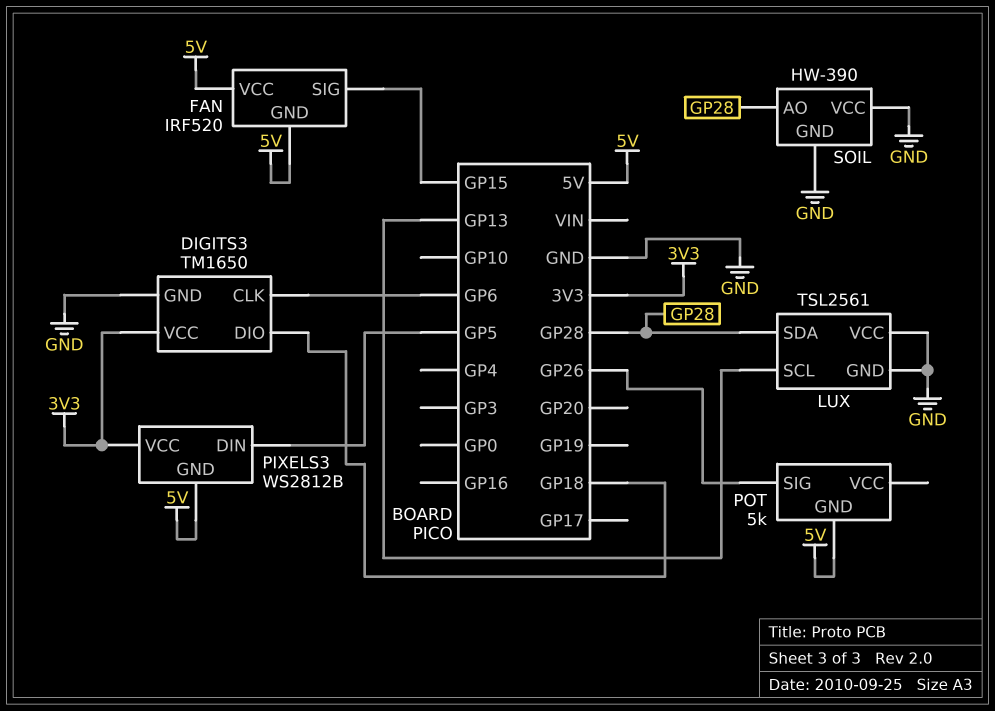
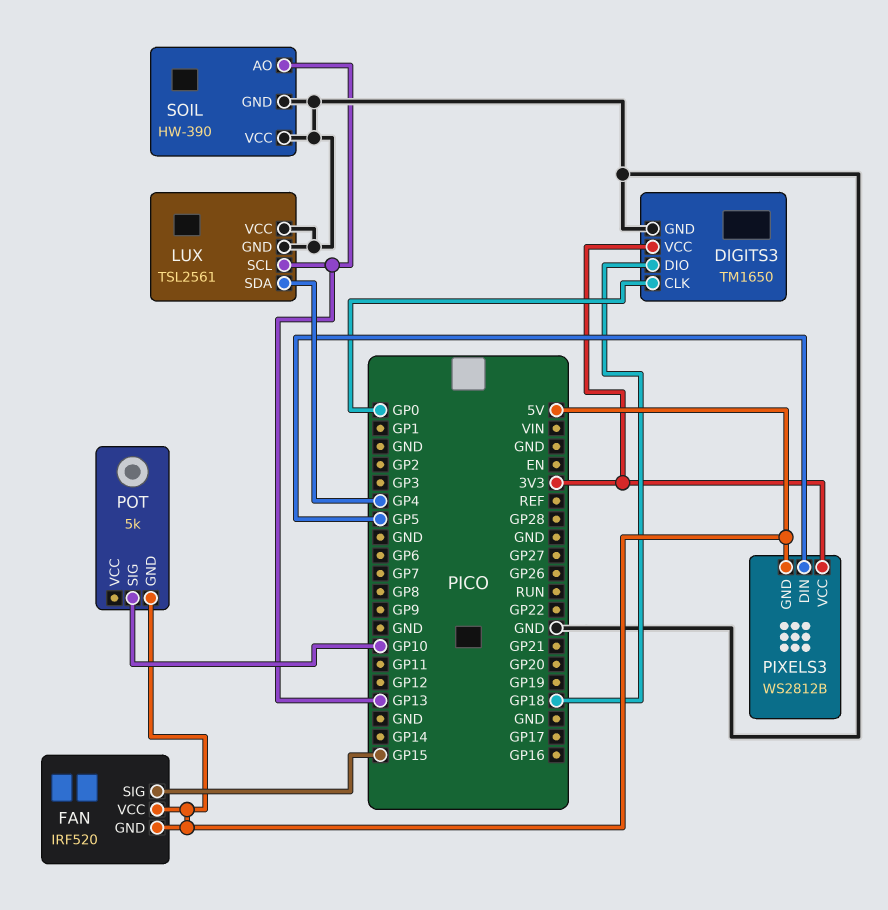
DIGITS3 pin CLK: GP6 -> GP0
LUX pin SDA: GP28 -> GP4
POT pin SIG: GP26 -> GP10
SOIL pin AO: GP28 -> GP13

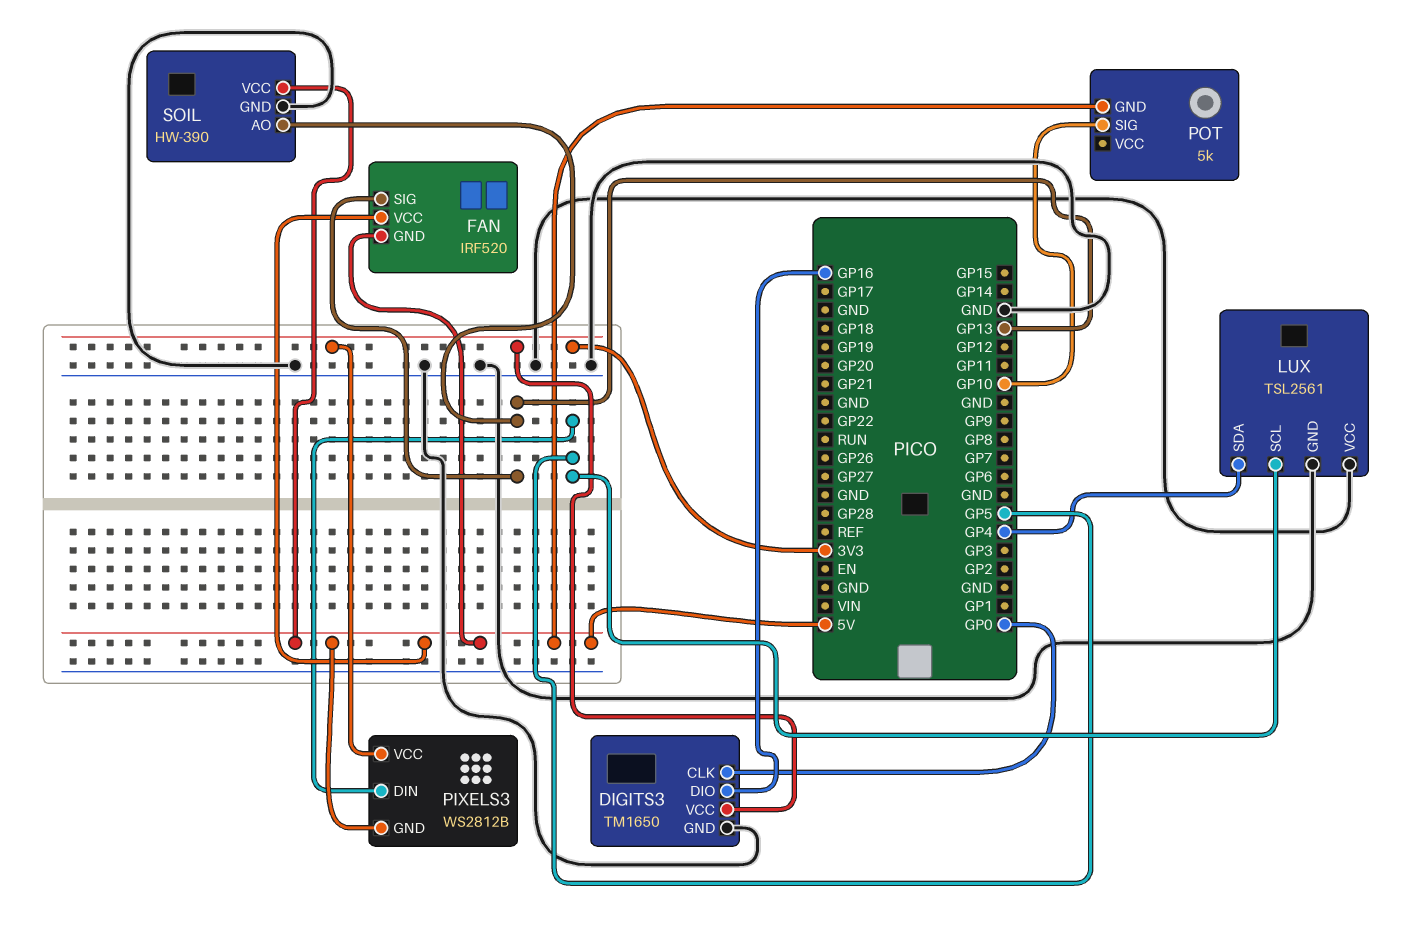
DIGITS3 pin DIO: GP18 -> GP16
FAN pin SIG: GP15 -> GP13
LUX pin SCL: GP13 -> GP5
SOIL pin VCC: GND -> 5V

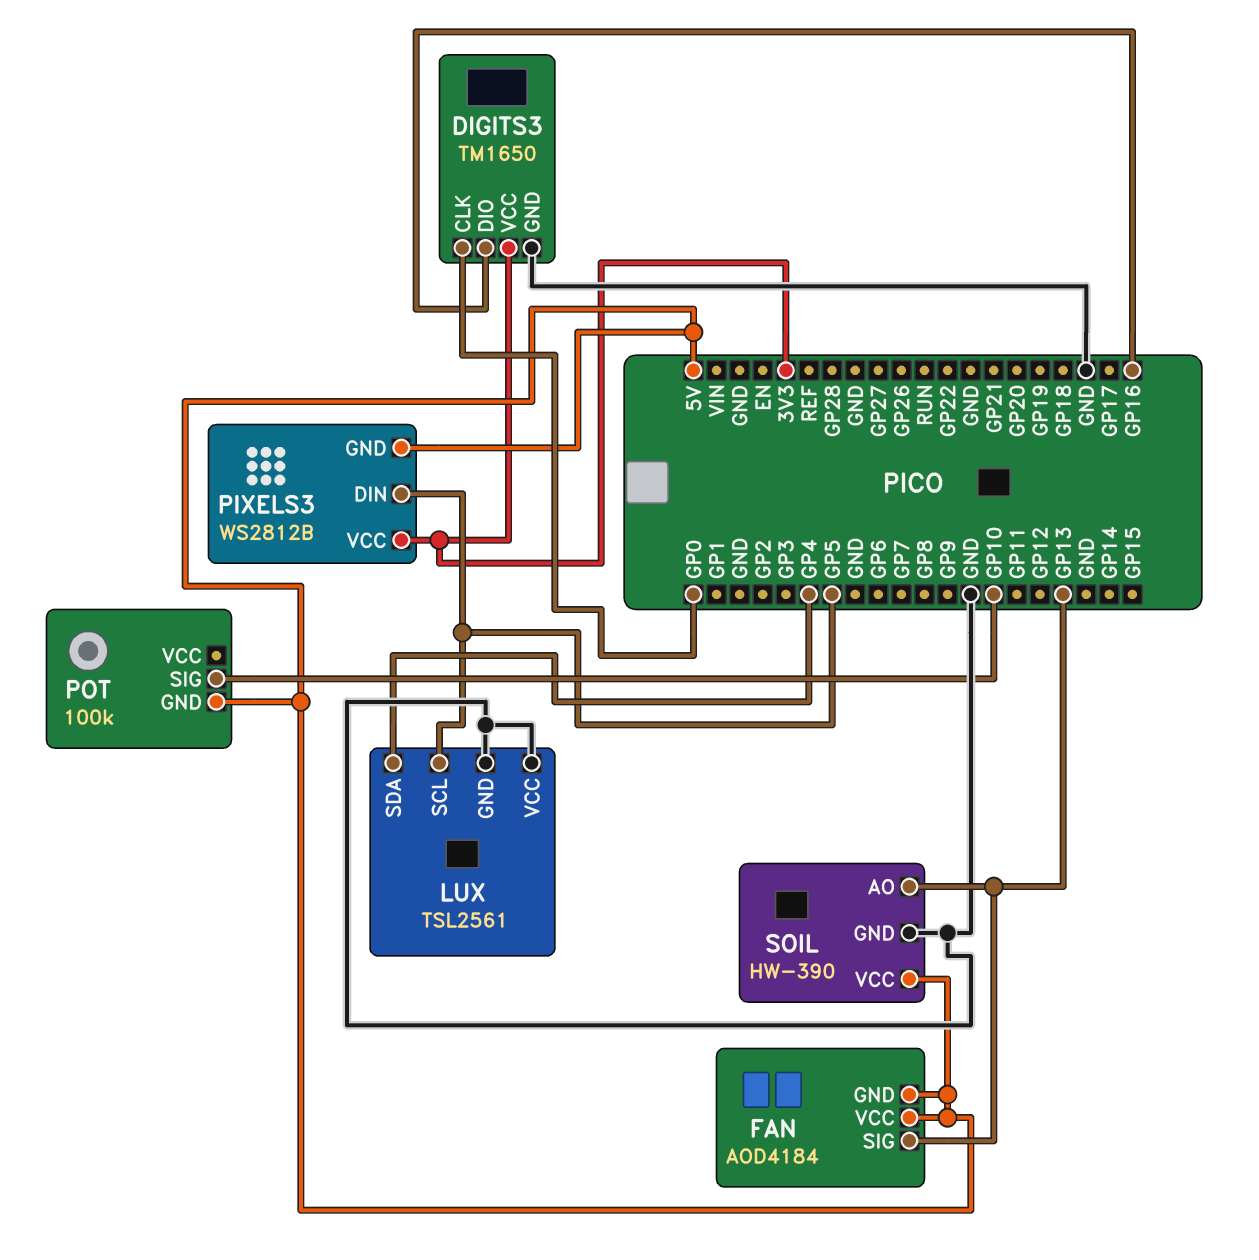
FAN: IRF520 -> AOD4184
POT: 5k -> 100k

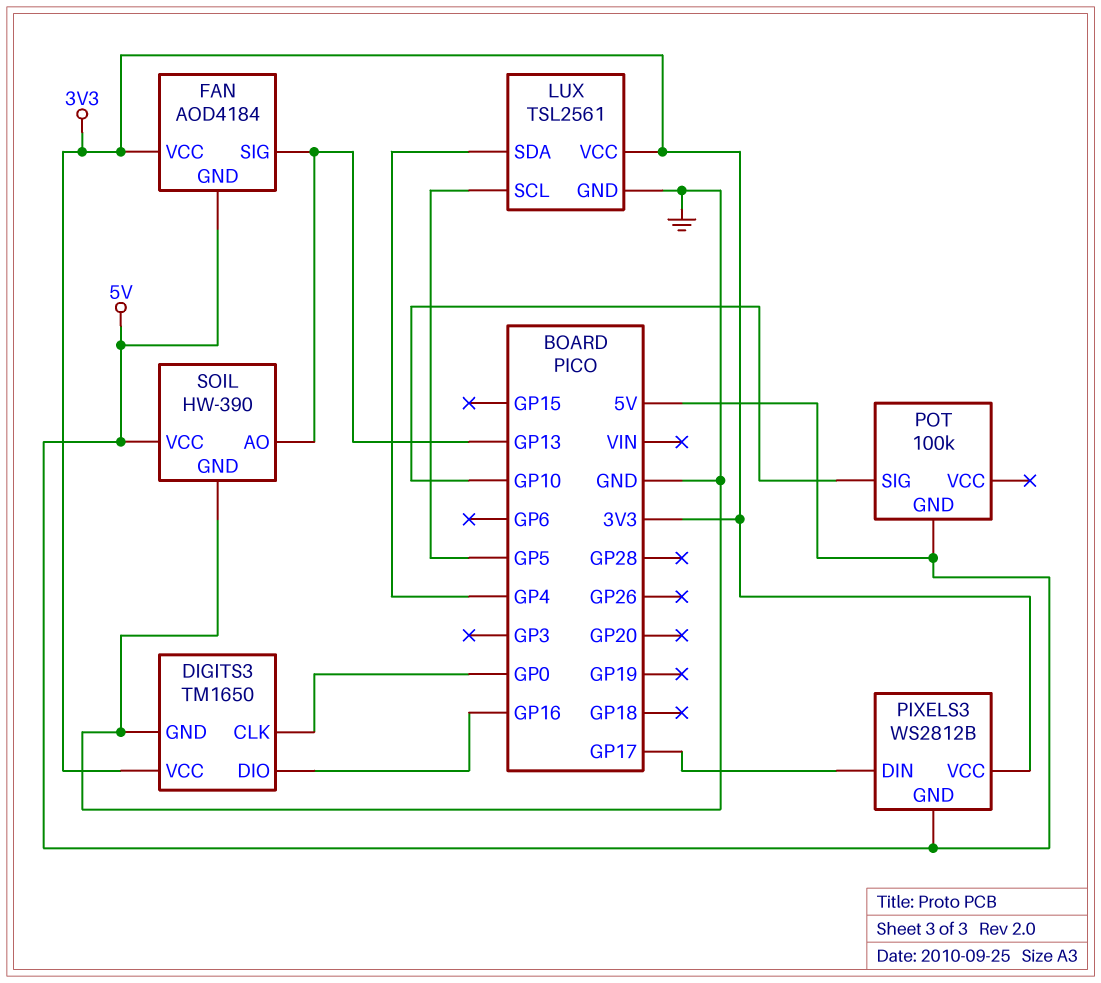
FAN pin VCC: 5V -> 3V3
LUX pin VCC: GND -> 3V3
PIXELS3 pin DIN: GP5 -> GP17

